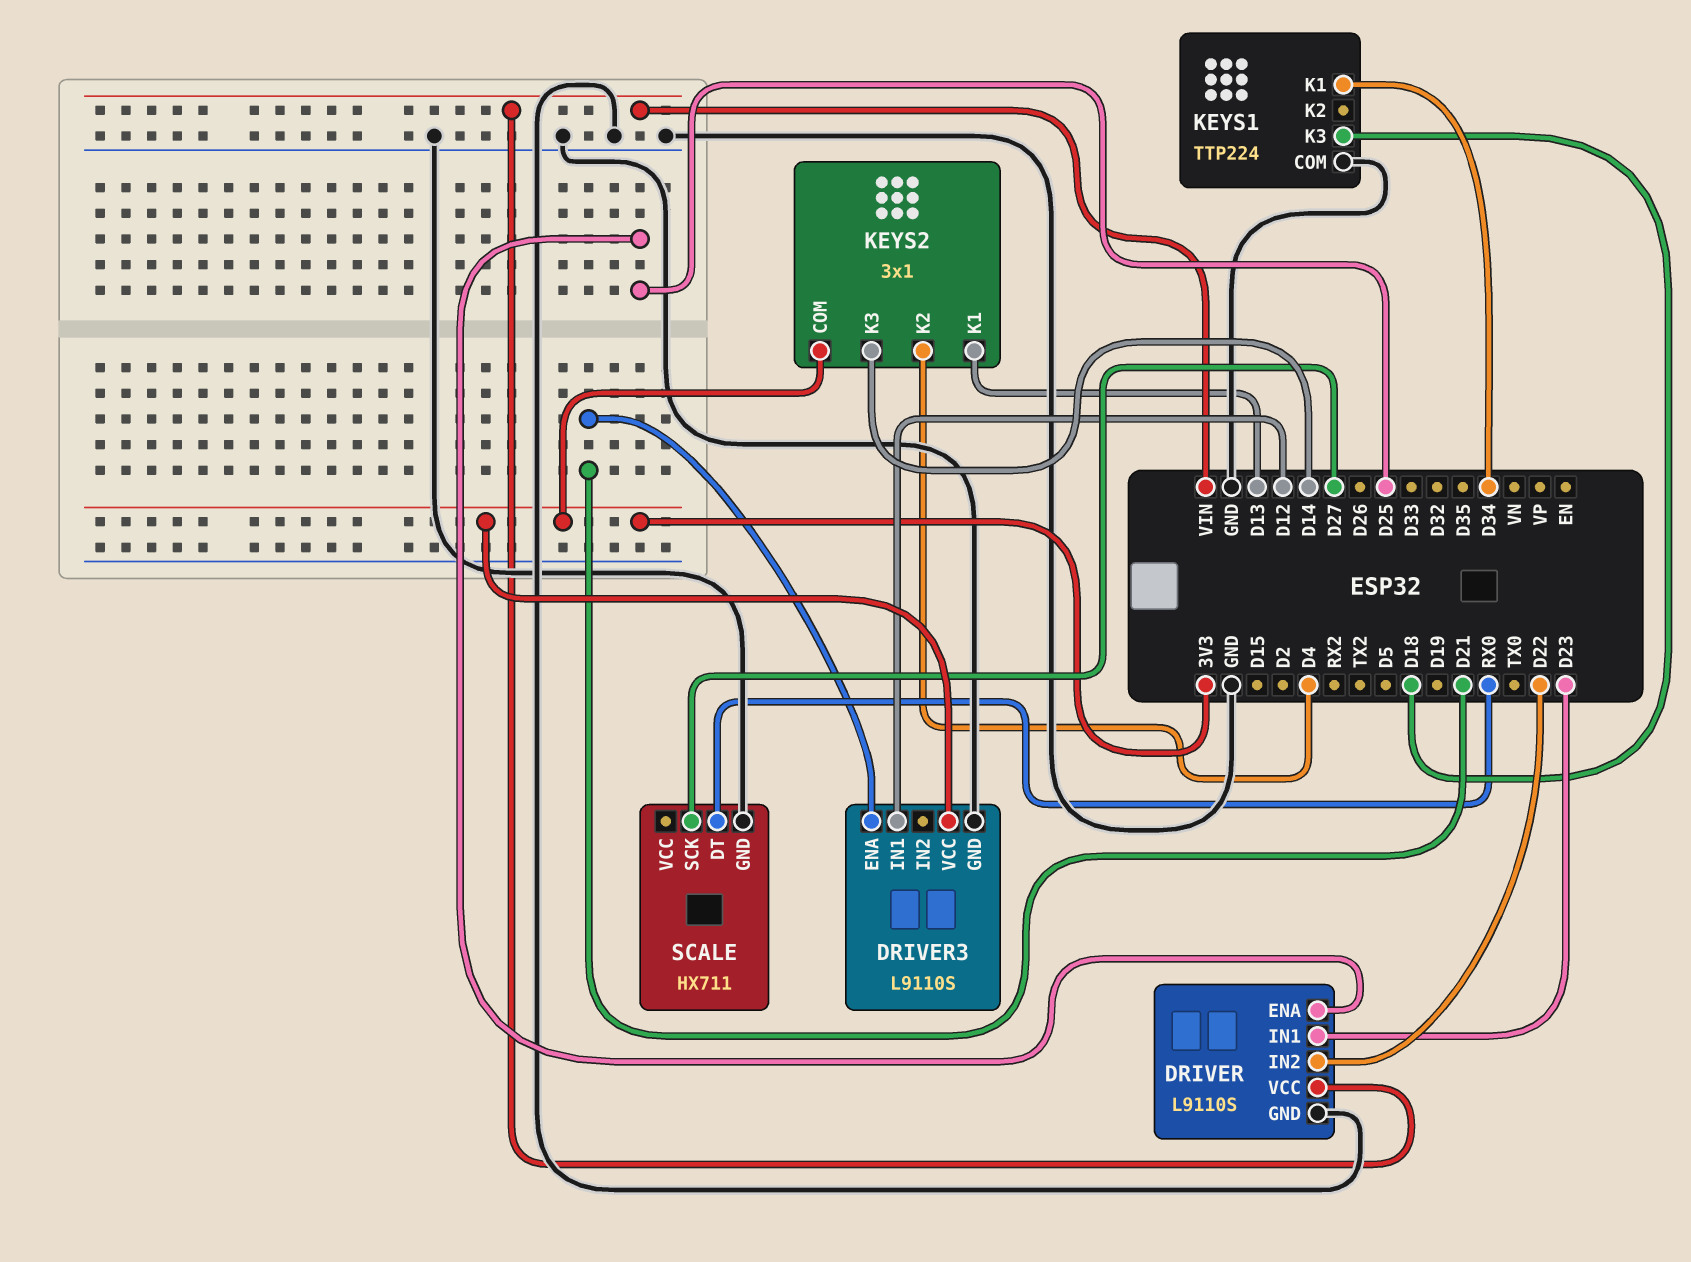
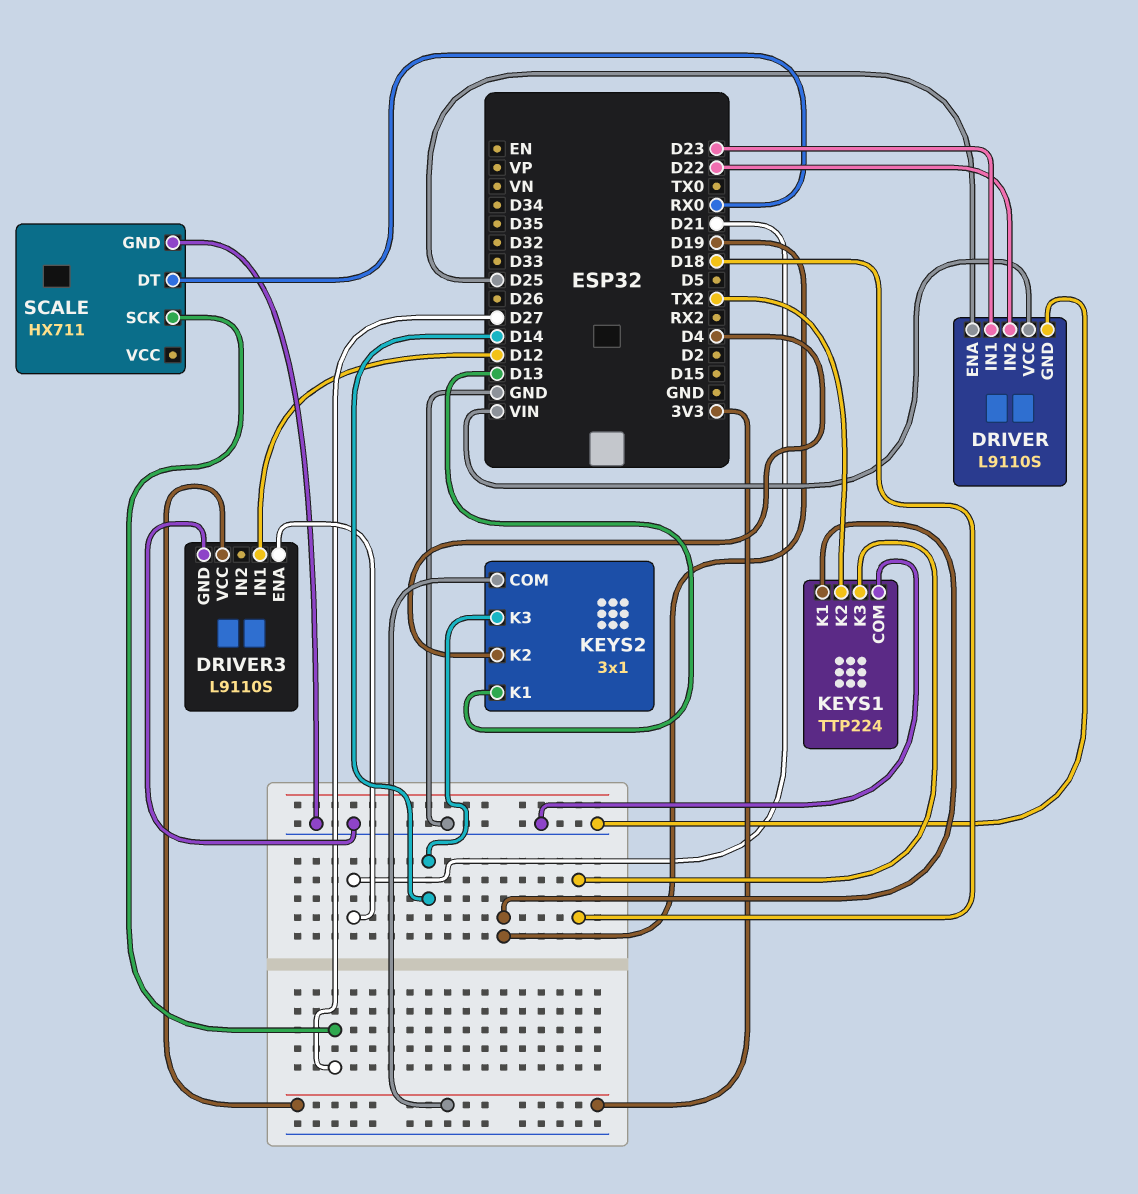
KEYS1 pin K1: D34 -> D19
KEYS1 pin K2: none -> TX2

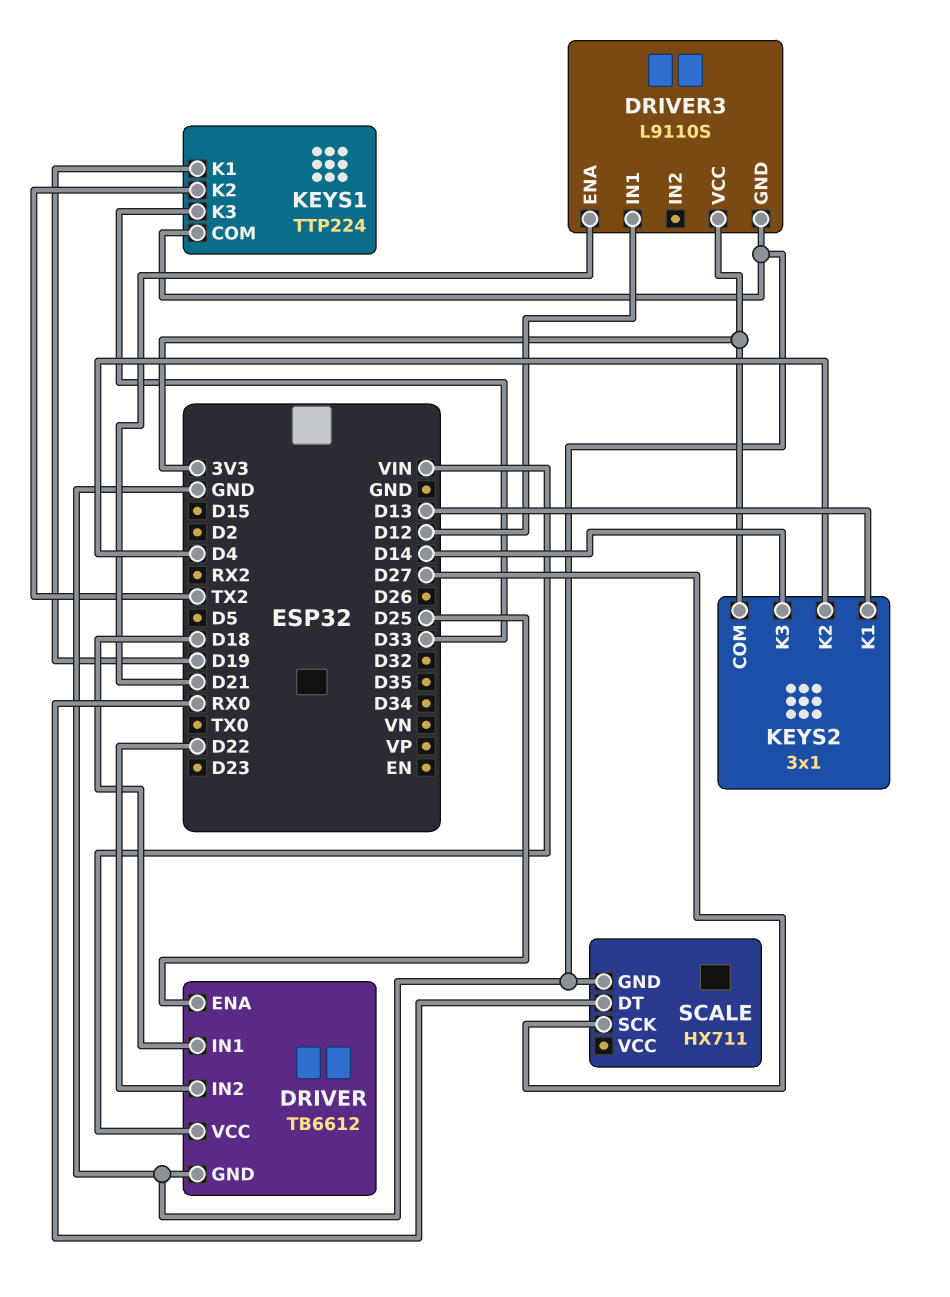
DRIVER: L9110S -> TB6612
DRIVER pin IN1: D23 -> D18
KEYS1 pin K3: D18 -> D33

